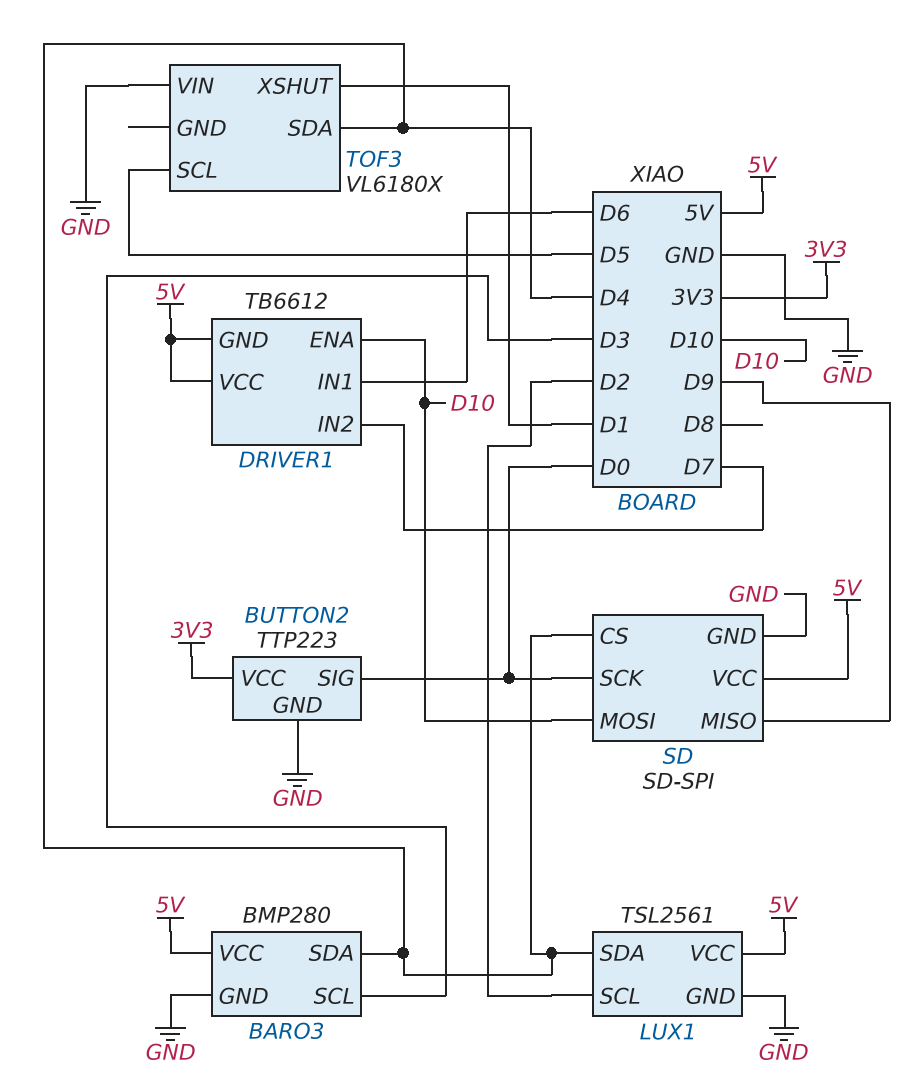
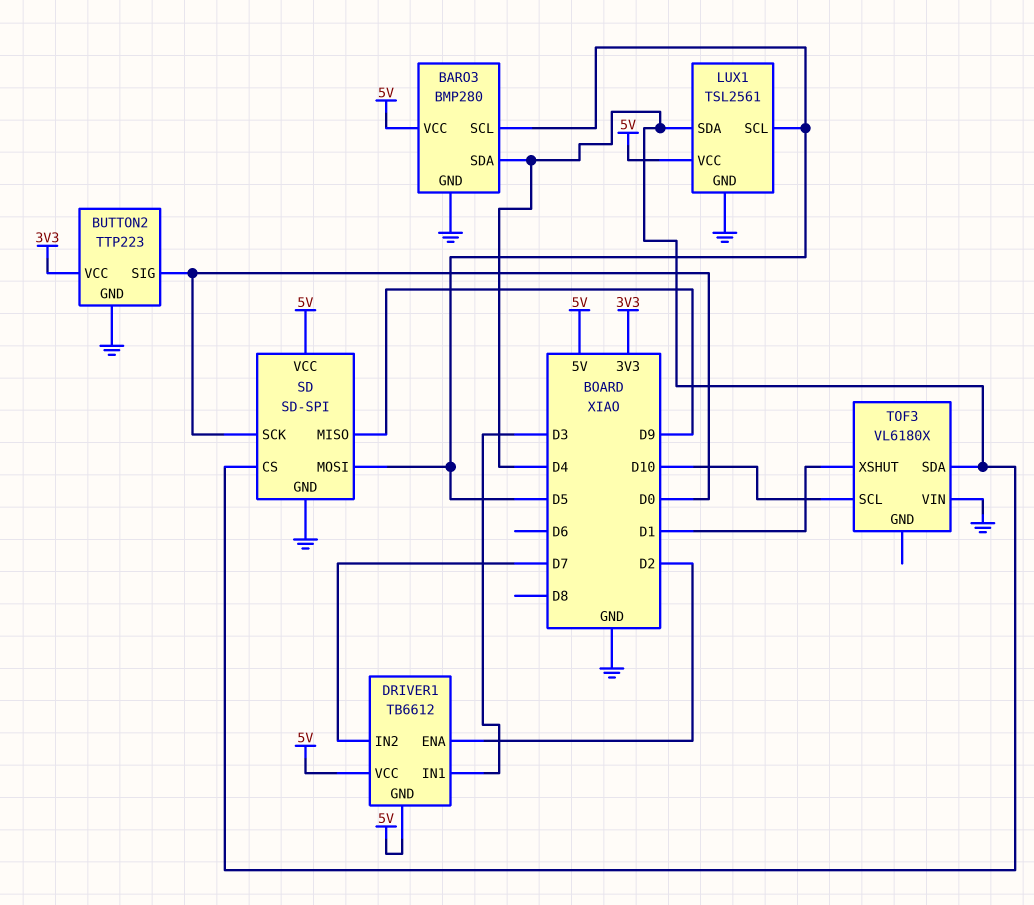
BARO3 pin SCL: D3 -> D5
DRIVER1 pin ENA: D10 -> D2
DRIVER1 pin IN1: D6 -> D3
LUX1 pin SCL: D2 -> D5
SD pin MOSI: D10 -> D5
TOF3 pin SCL: D5 -> D10

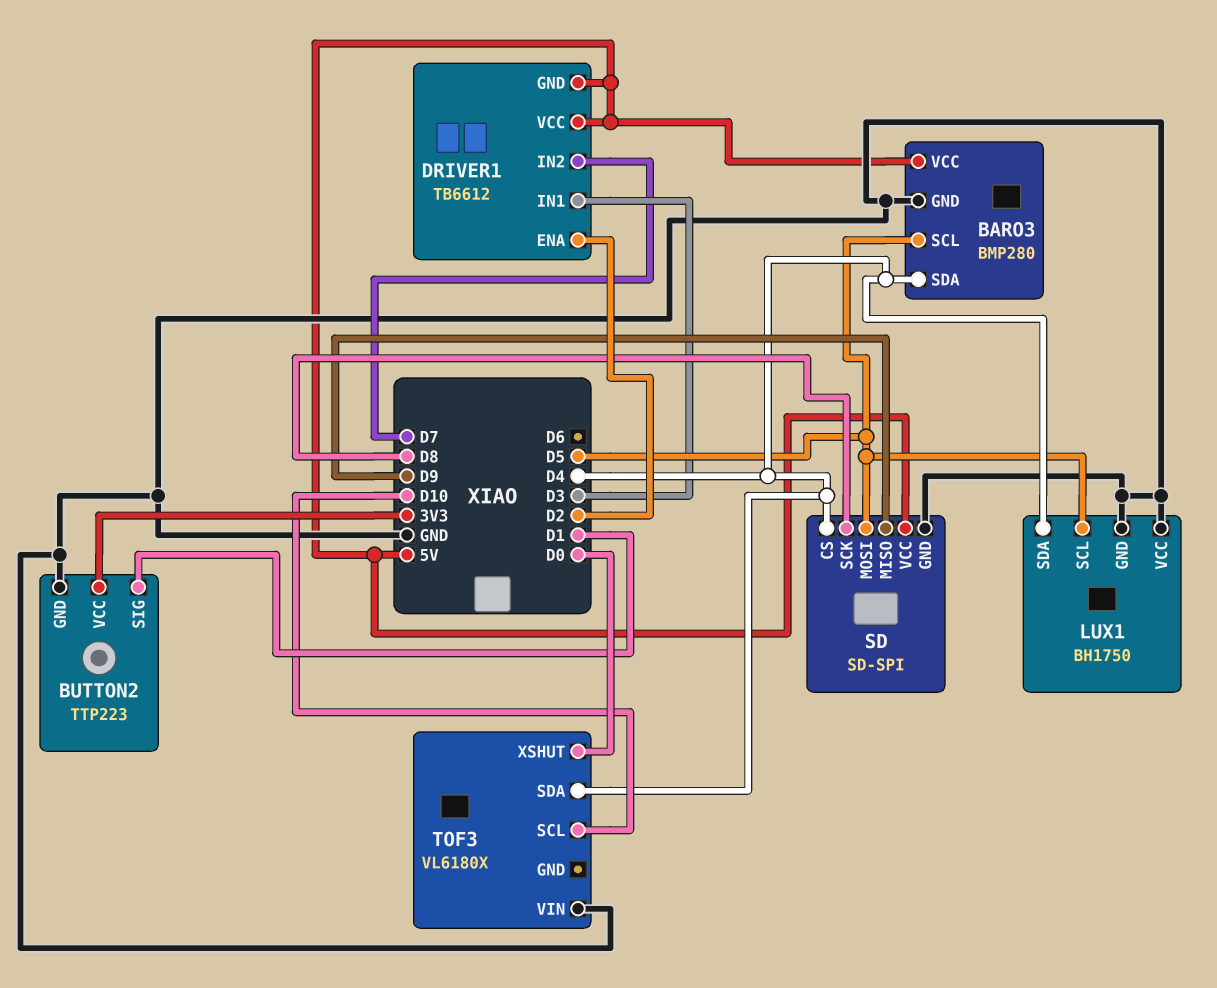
BUTTON2 pin SIG: D0 -> D1
LUX1: TSL2561 -> BH1750
LUX1 pin VCC: 5V -> GND
SD pin SCK: D0 -> D8
TOF3 pin XSHUT: D1 -> D0

